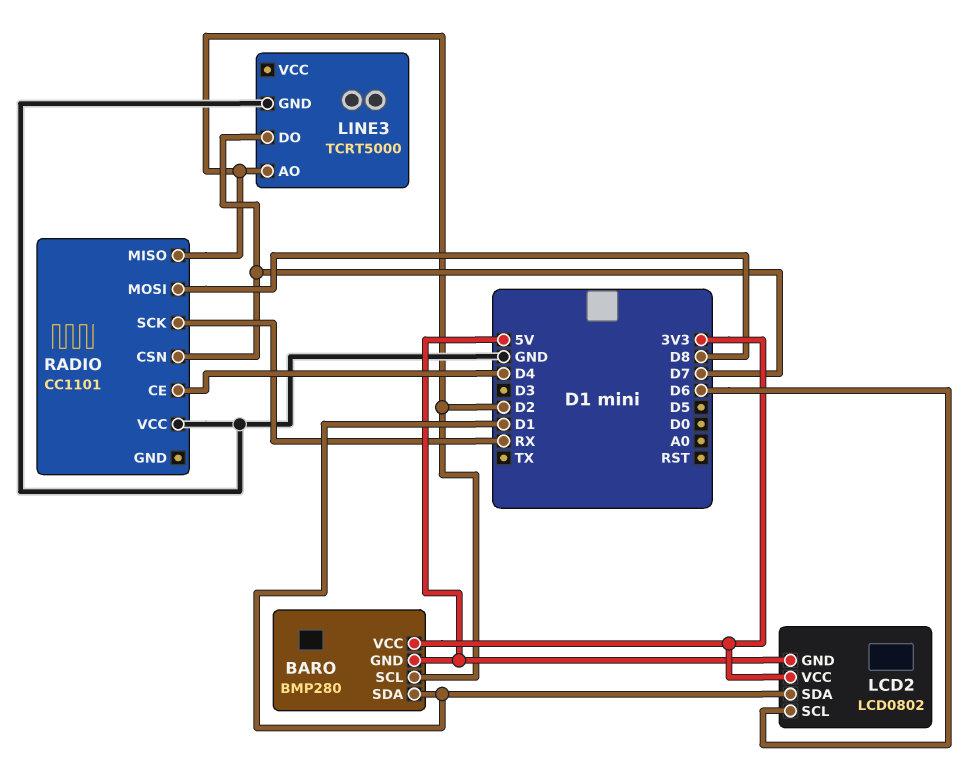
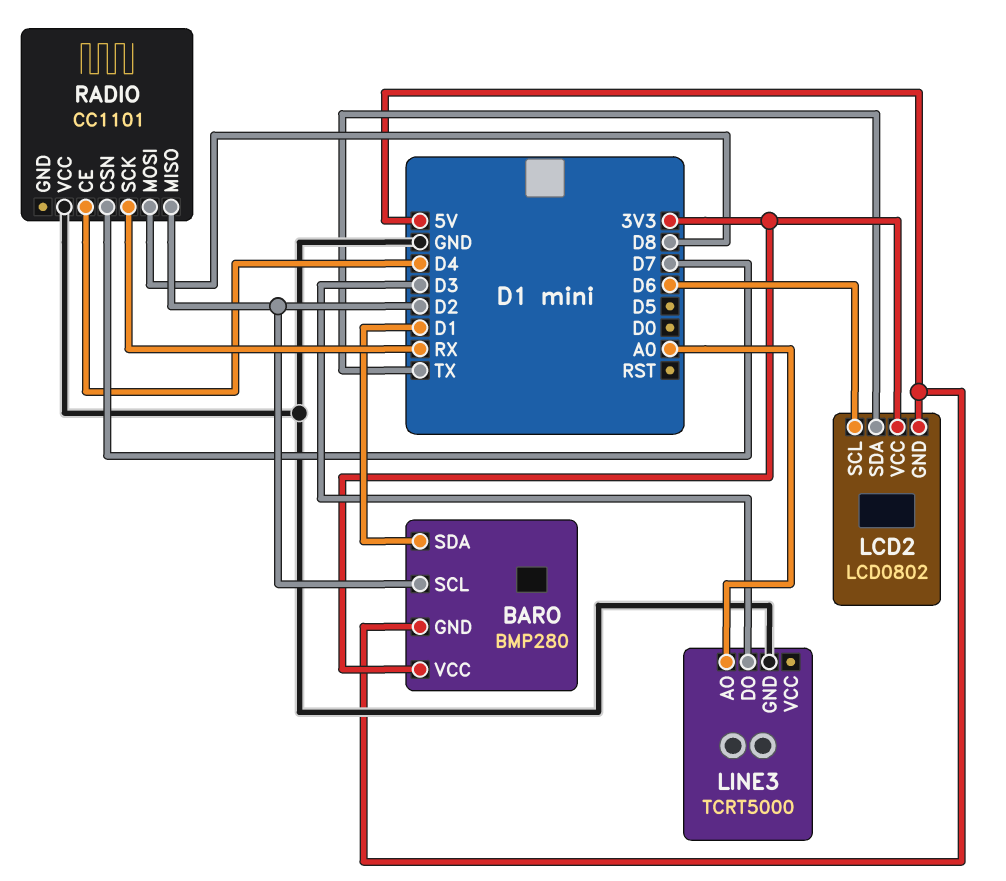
LCD2 pin SDA: D1 -> TX
LINE3 pin AO: D2 -> A0
LINE3 pin DO: D7 -> D3

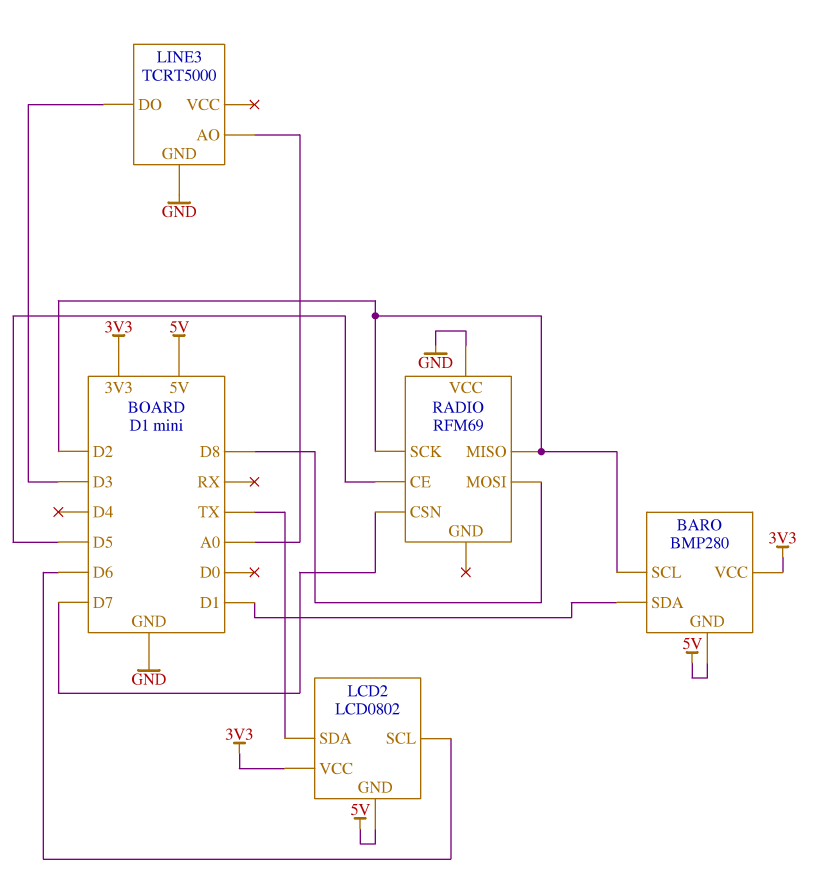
RADIO: CC1101 -> RFM69
RADIO pin CE: D4 -> D5
RADIO pin SCK: RX -> D2

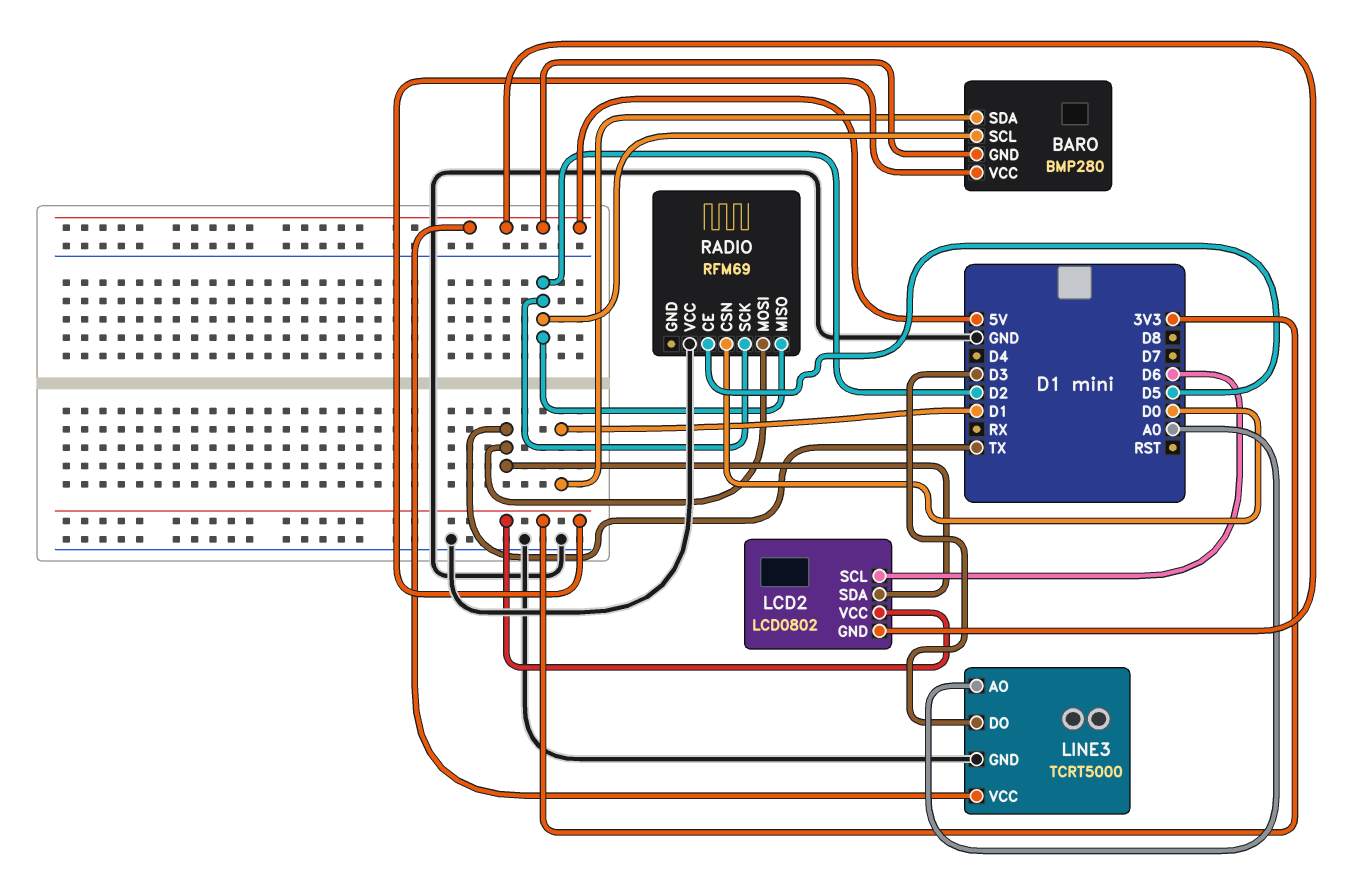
LINE3 pin VCC: none -> 5V
RADIO pin CSN: D7 -> D0
RADIO pin MOSI: D8 -> TX

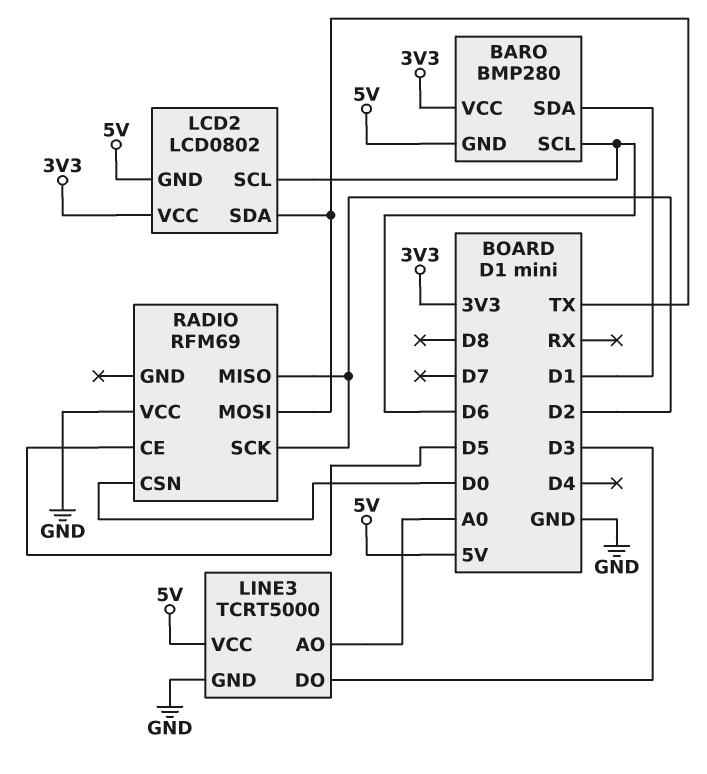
BARO pin SCL: D2 -> D6

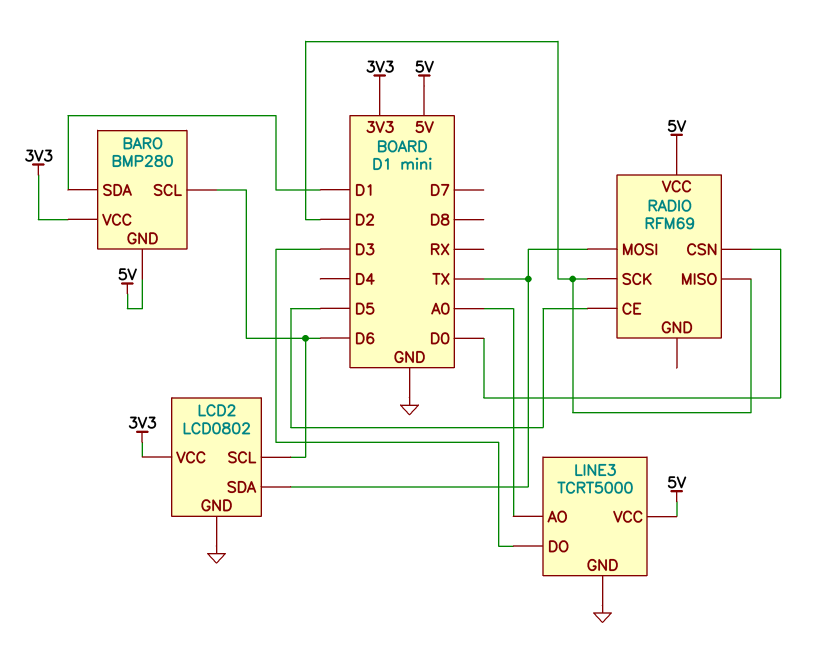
LCD2 pin GND: 5V -> GND
RADIO pin VCC: GND -> 5V

